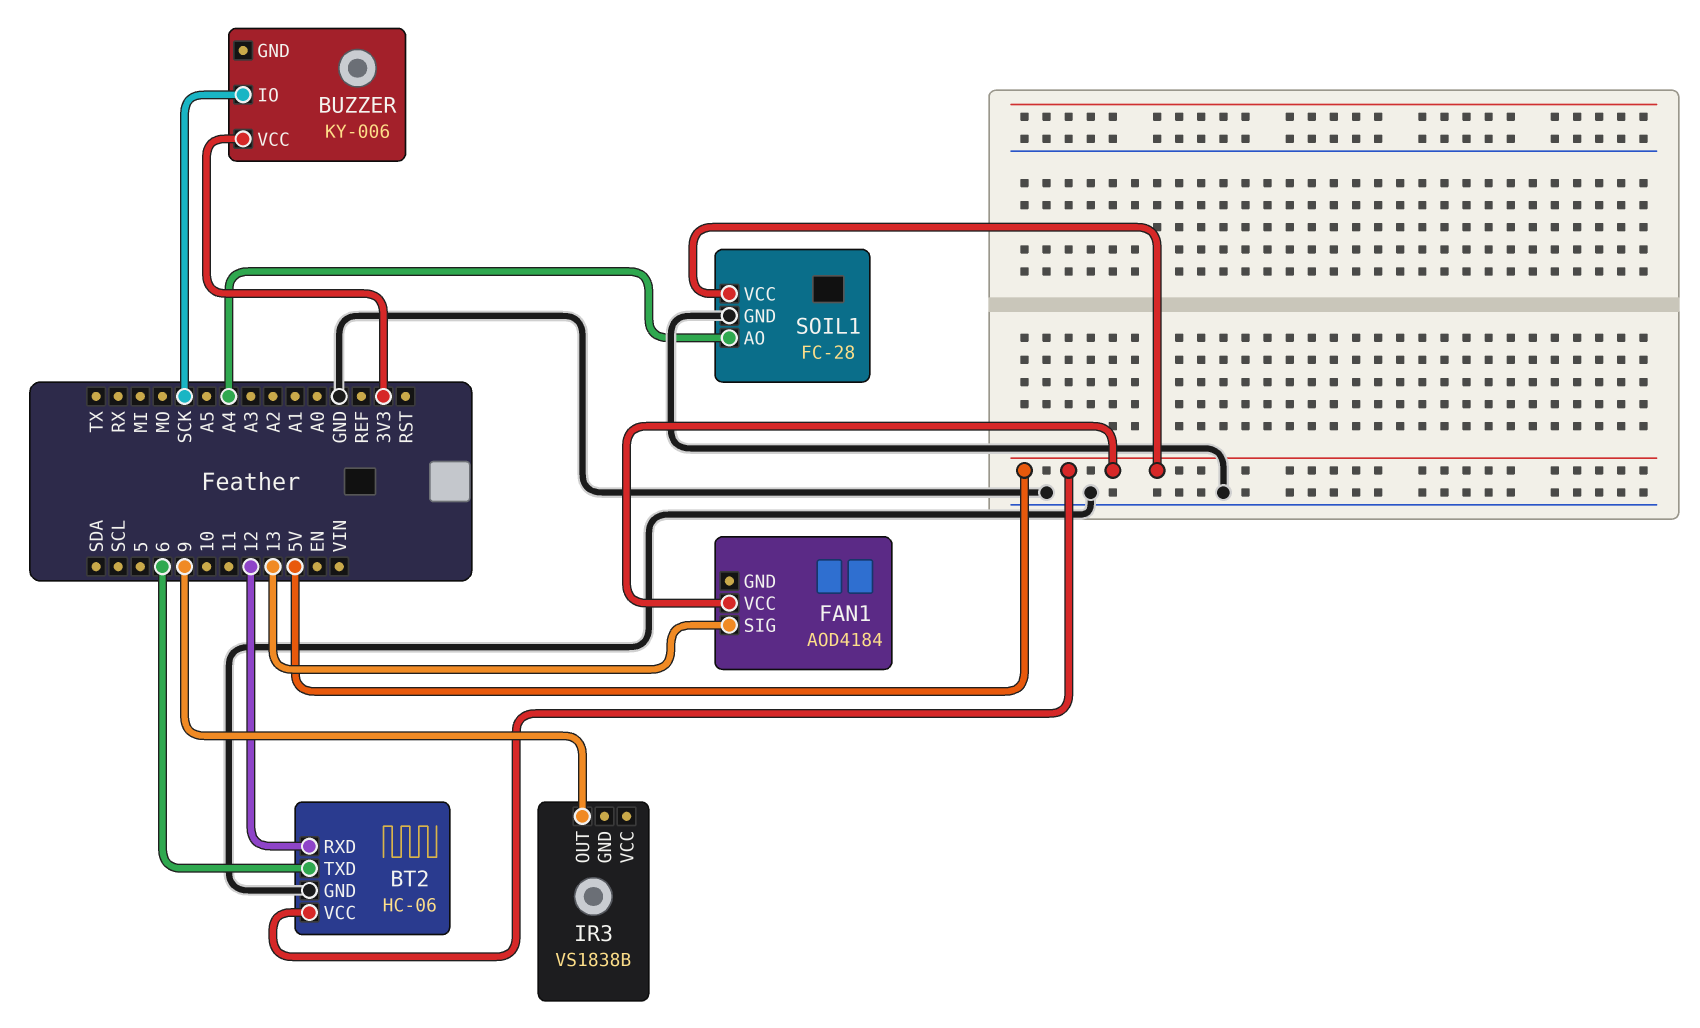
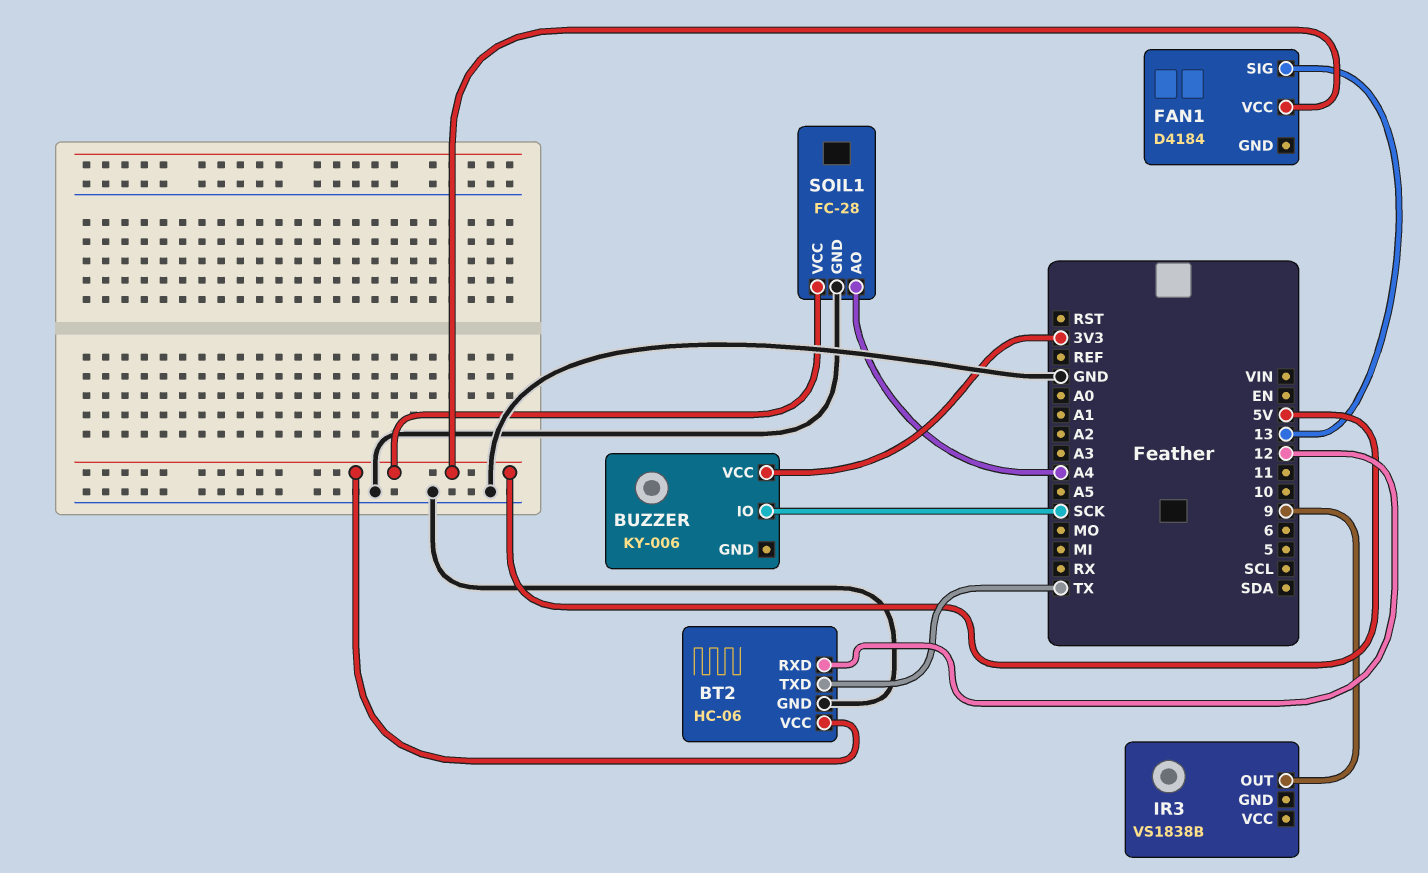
BT2 pin TXD: 6 -> TX
FAN1: AOD4184 -> D4184

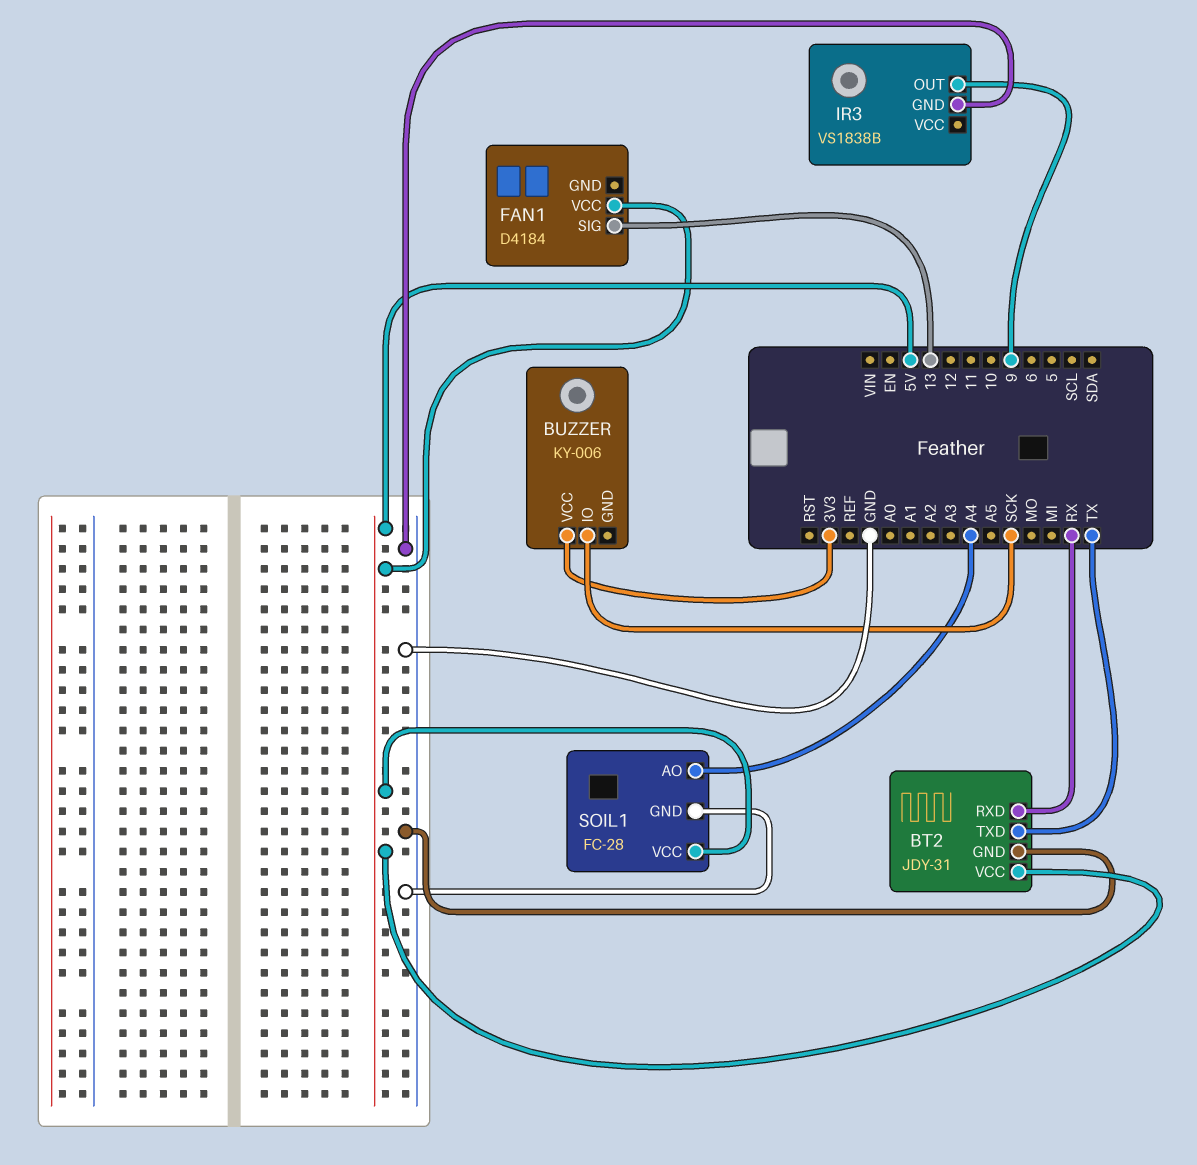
BT2: HC-06 -> JDY-31
BT2 pin RXD: 12 -> RX
IR3 pin GND: none -> GND

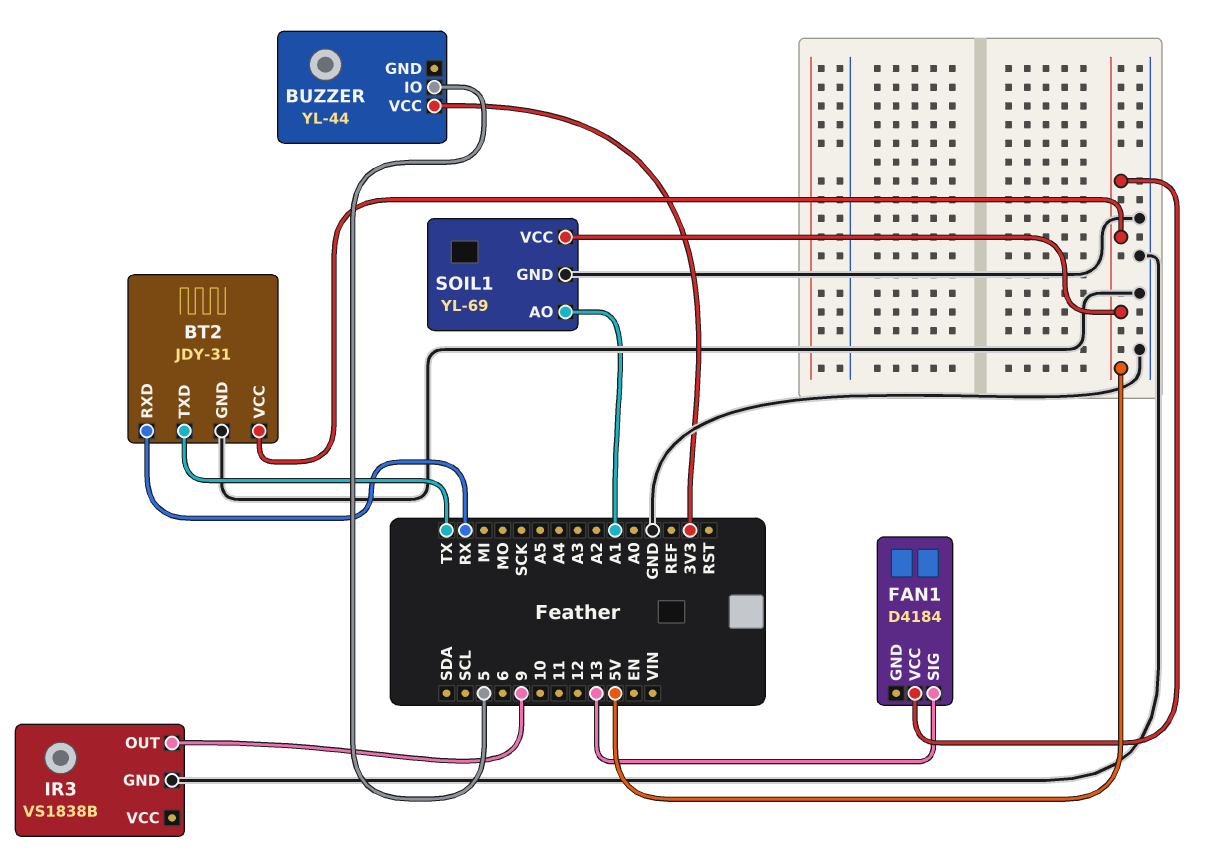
BUZZER: KY-006 -> YL-44
BUZZER pin IO: SCK -> 5
SOIL1: FC-28 -> YL-69
SOIL1 pin AO: A4 -> A1

